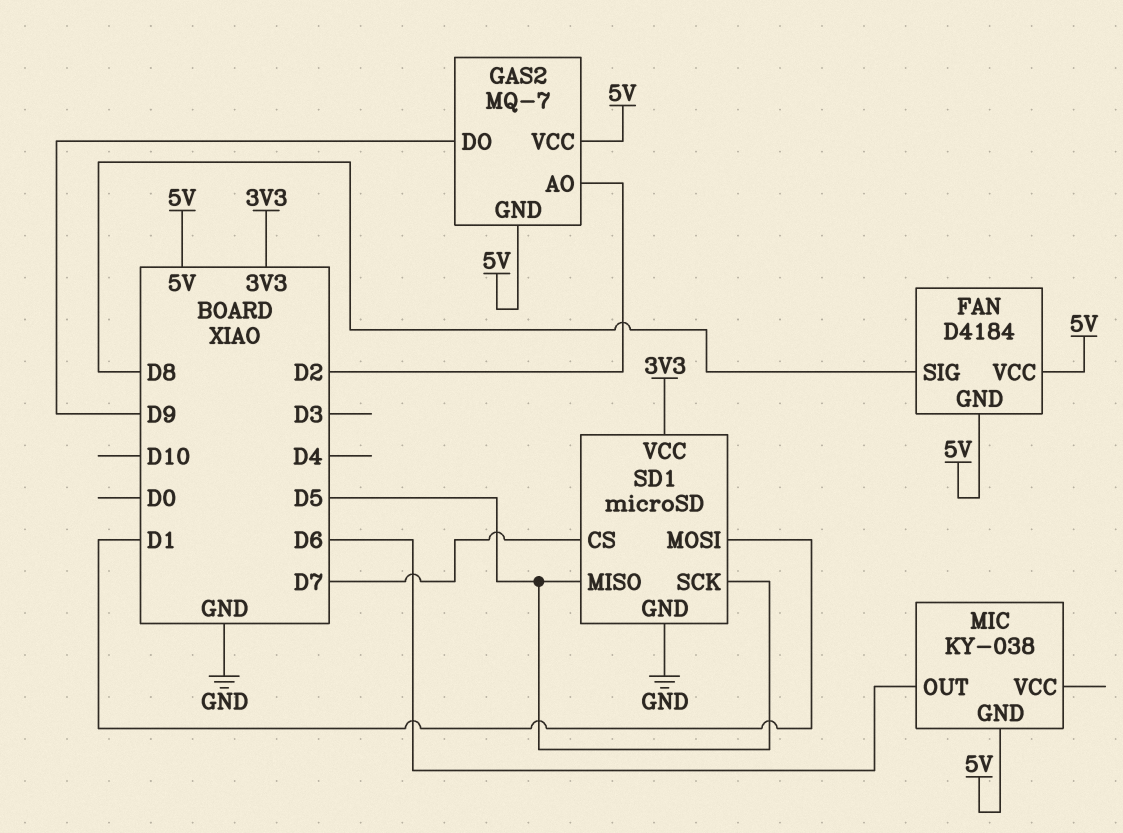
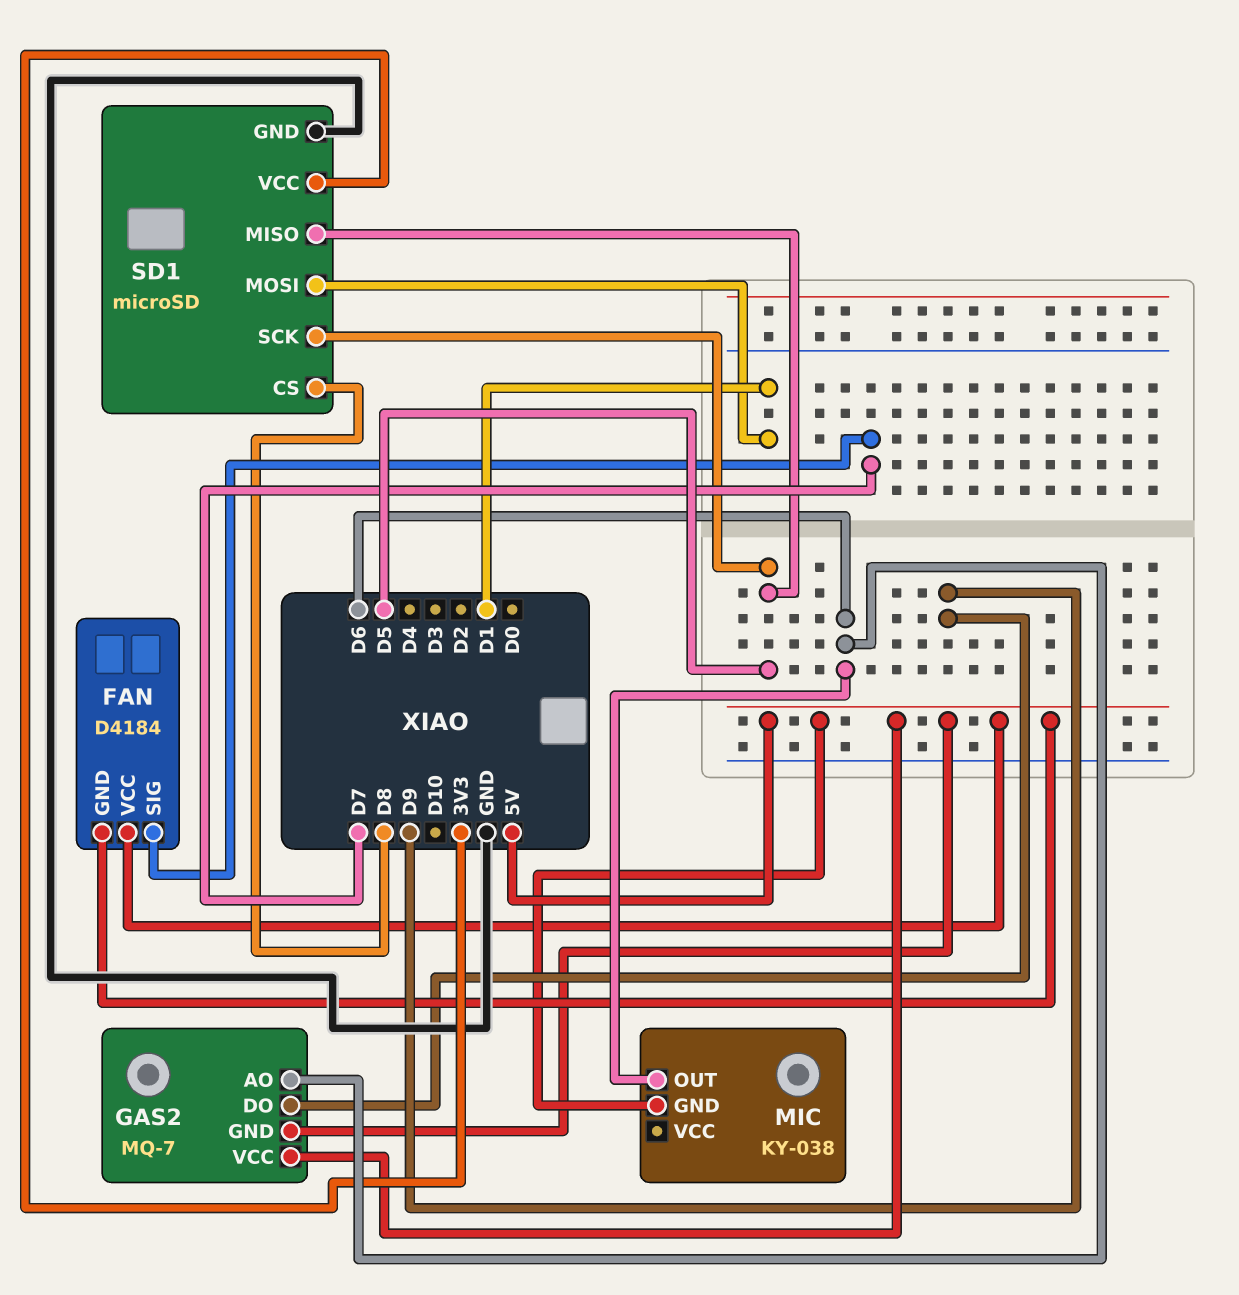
FAN pin SIG: D8 -> D7
GAS2 pin AO: D2 -> D6
SD1 pin CS: D7 -> D8

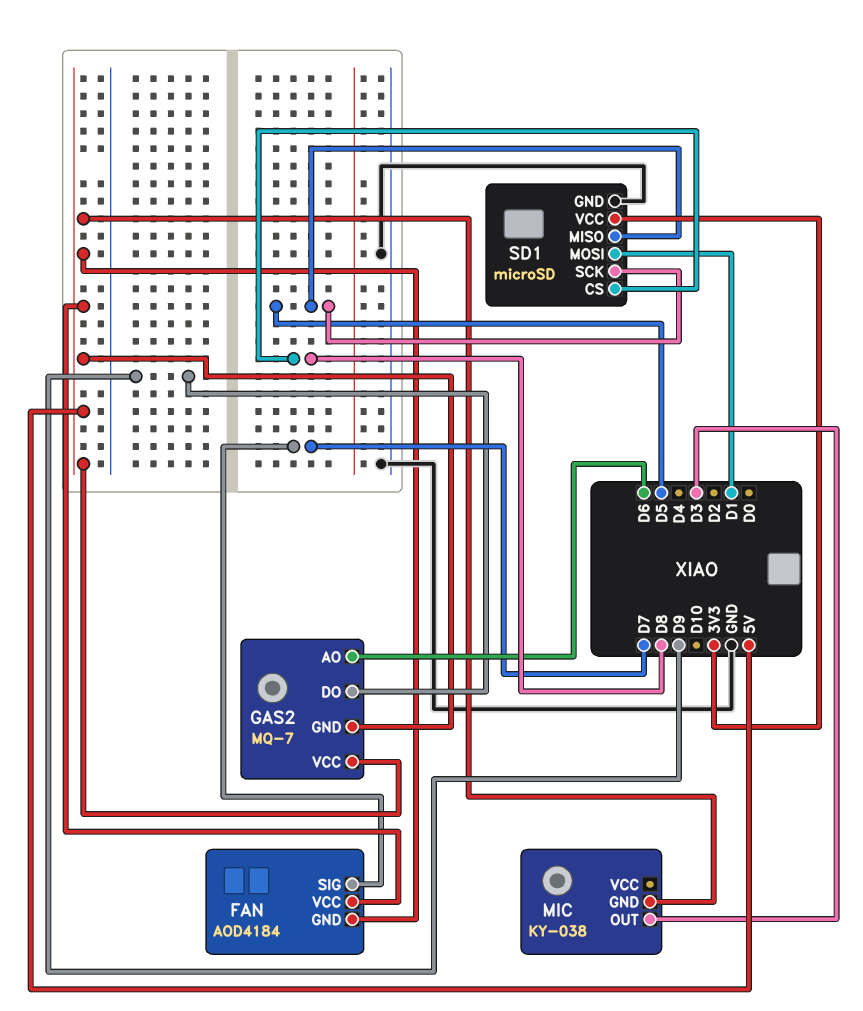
FAN: D4184 -> AOD4184
MIC pin OUT: D6 -> D3

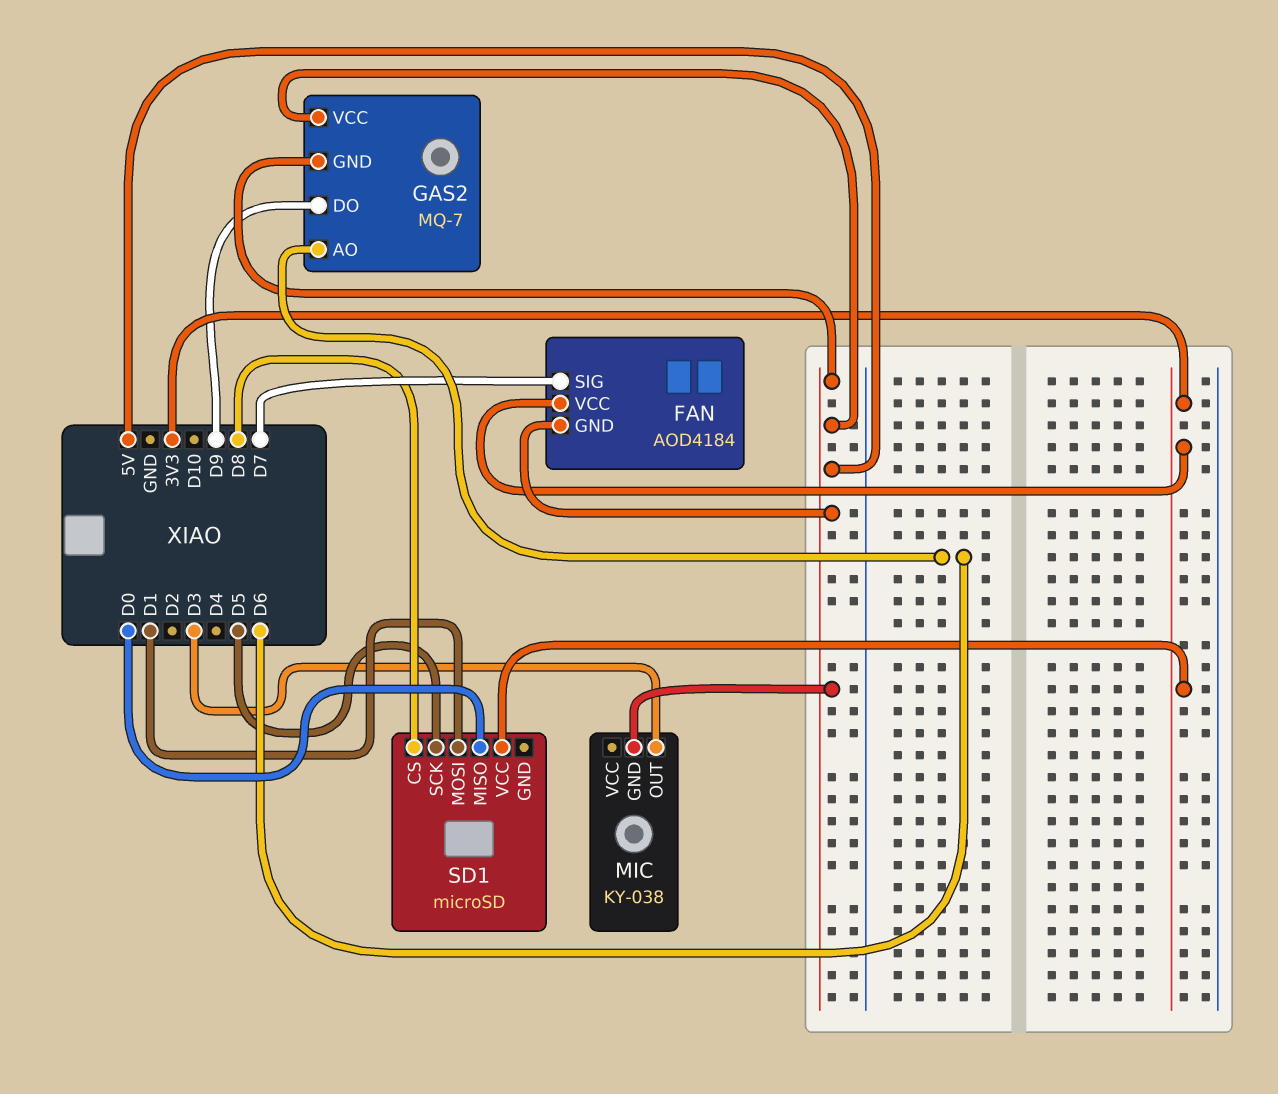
FAN pin VCC: 5V -> 3V3
SD1 pin GND: GND -> none
SD1 pin MISO: D5 -> D0

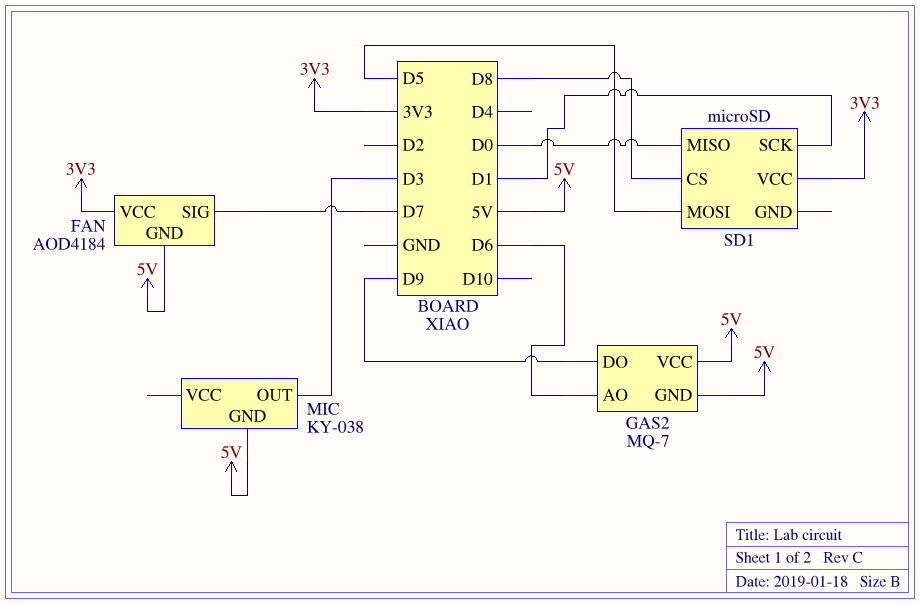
SD1 pin MOSI: D1 -> D5
SD1 pin SCK: D5 -> D1

